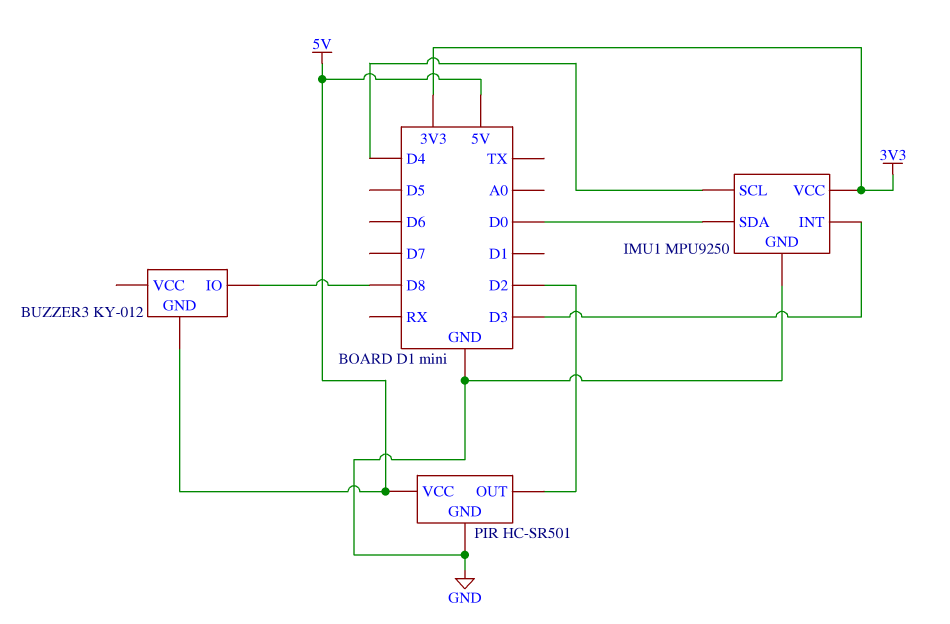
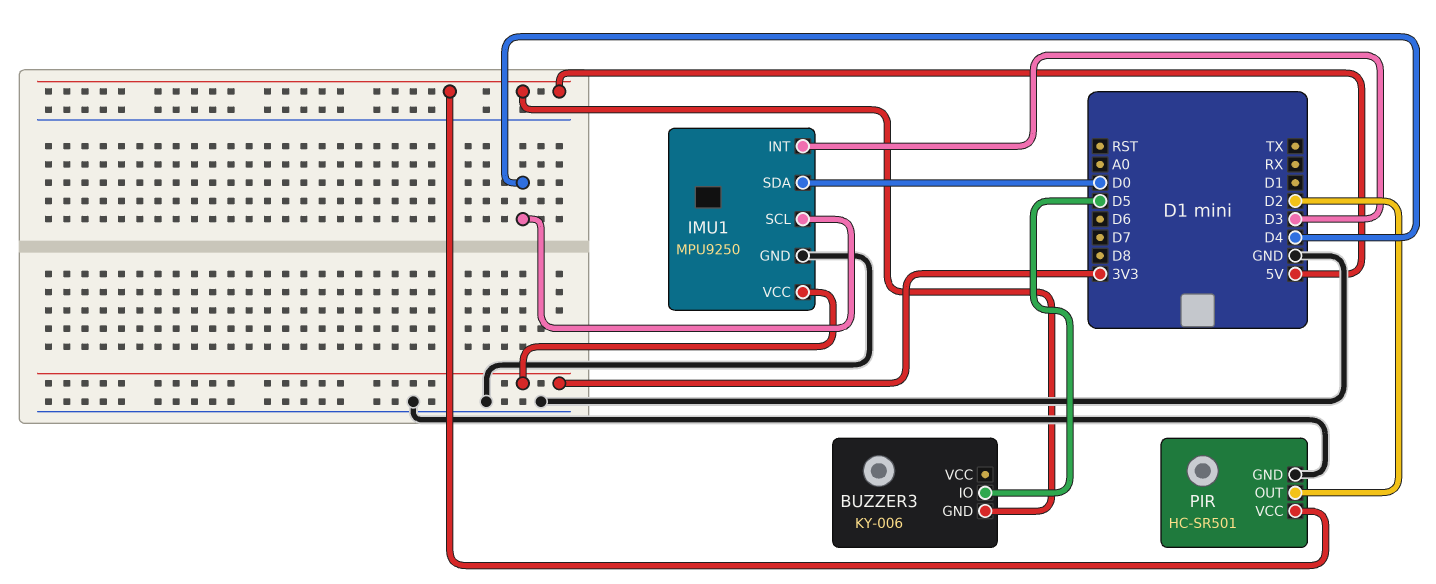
BUZZER3: KY-012 -> KY-006
BUZZER3 pin IO: D8 -> D5

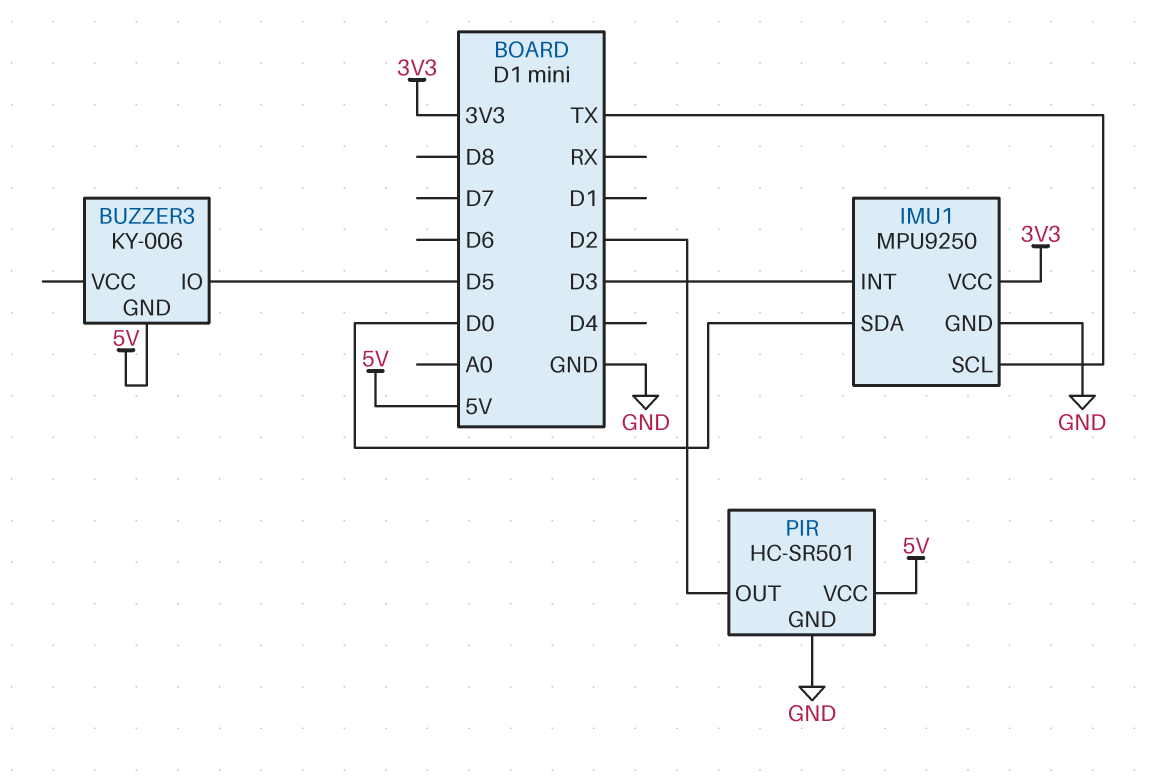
IMU1 pin SCL: D4 -> TX

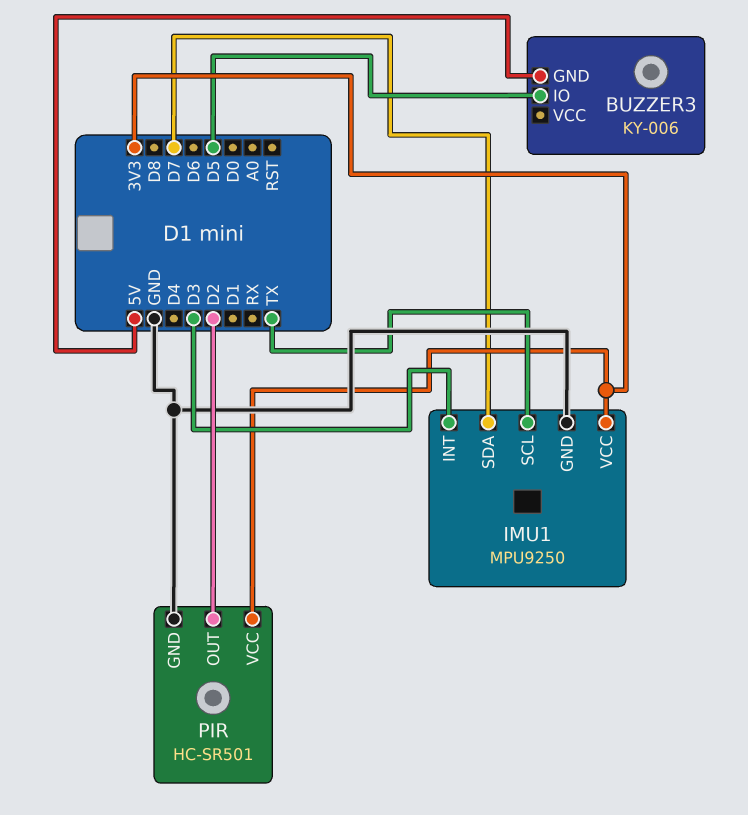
IMU1 pin SDA: D0 -> D7
PIR pin VCC: 5V -> 3V3

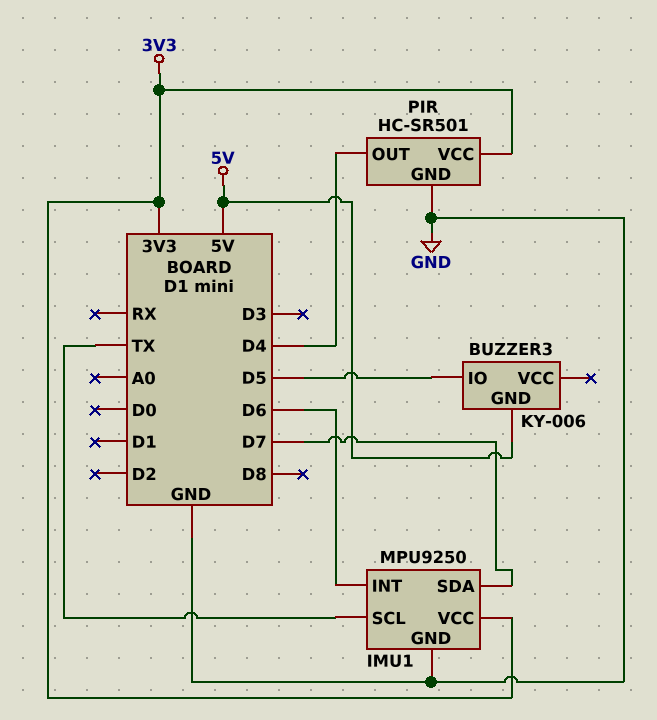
IMU1 pin INT: D3 -> D6
PIR pin OUT: D2 -> D4

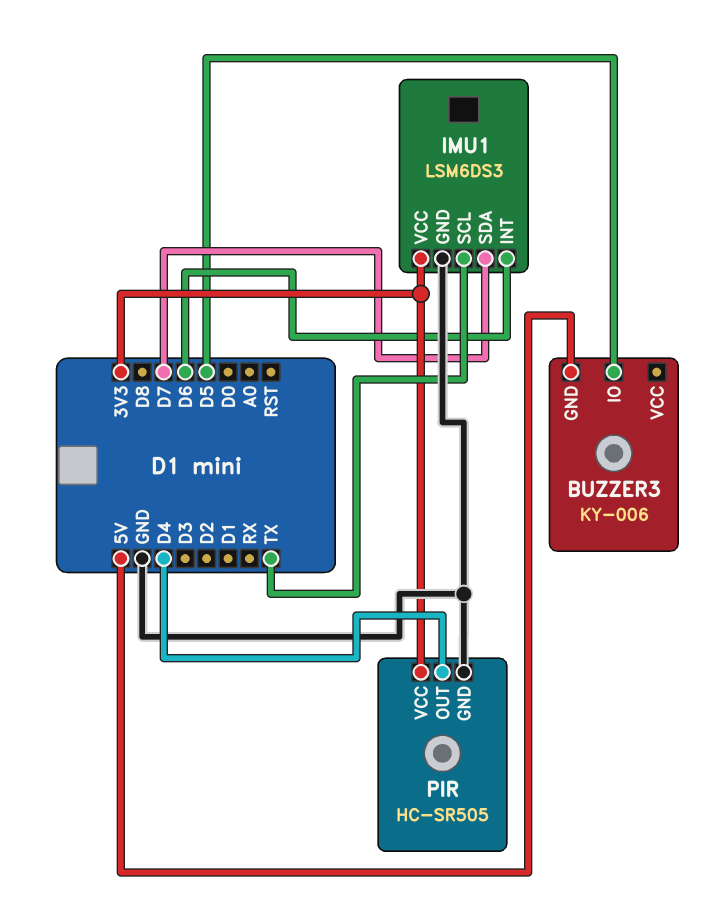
IMU1: MPU9250 -> LSM6DS3
PIR: HC-SR501 -> HC-SR505

